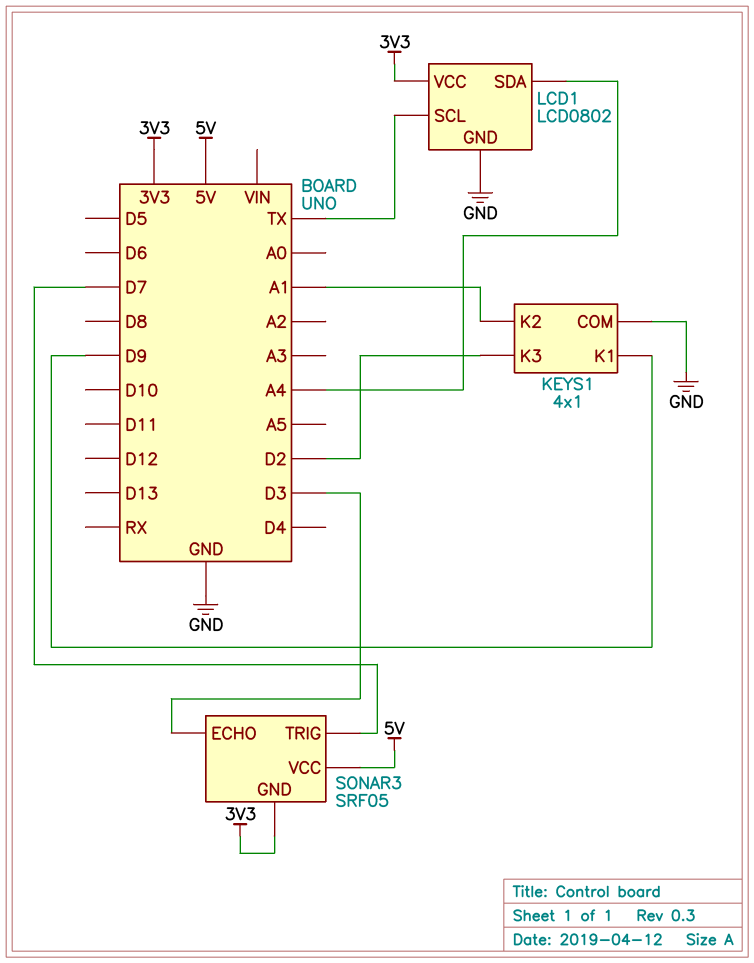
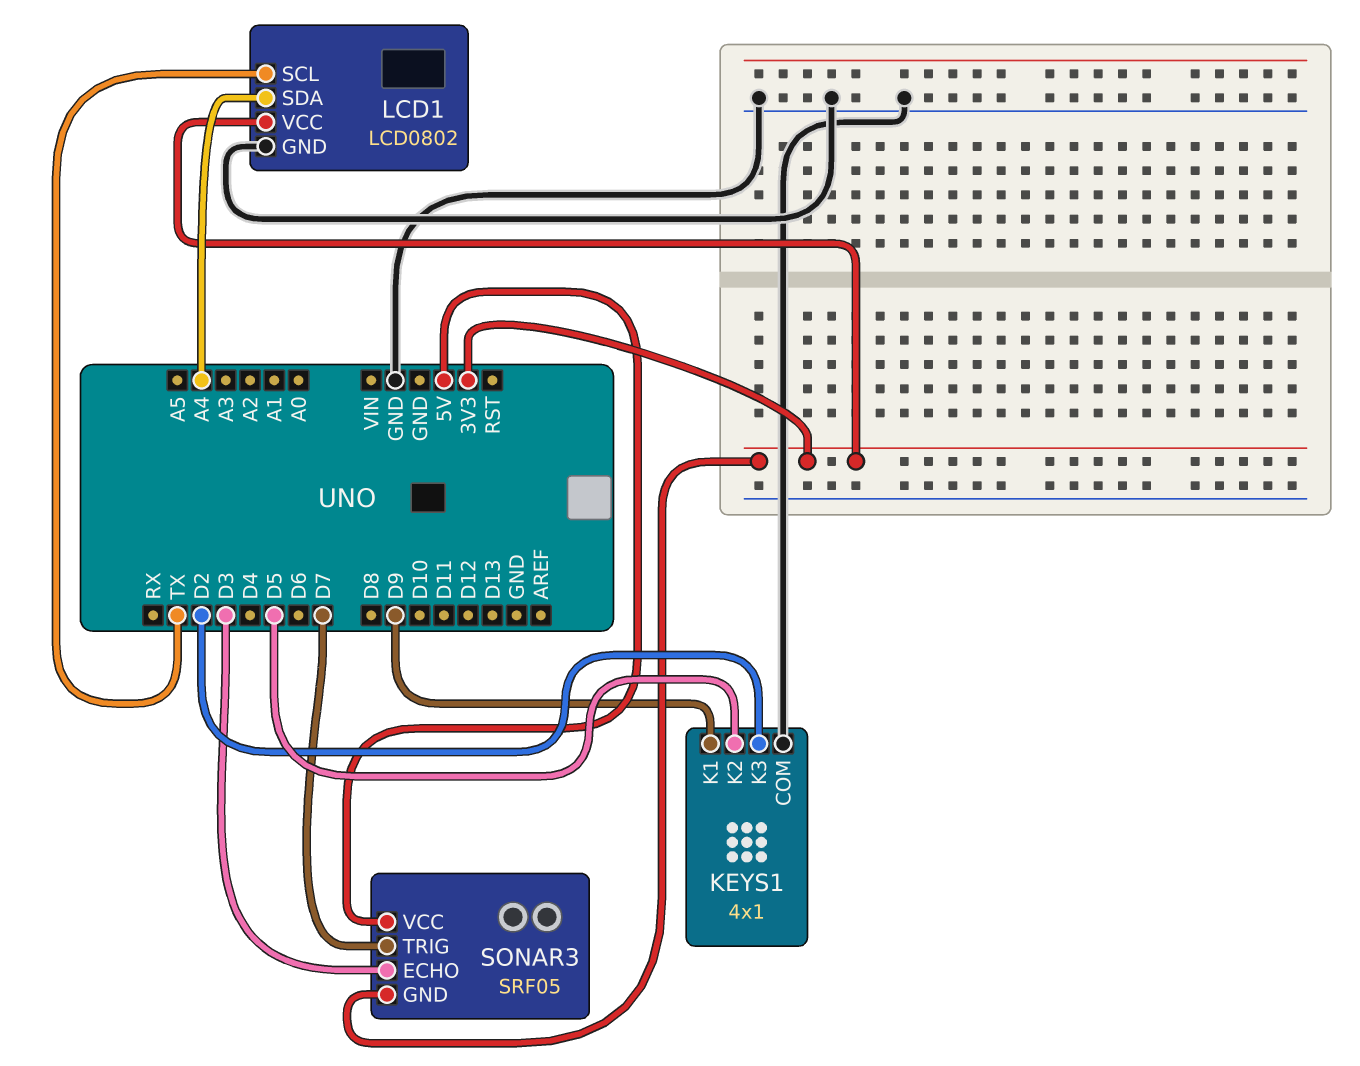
KEYS1 pin K2: A1 -> D5

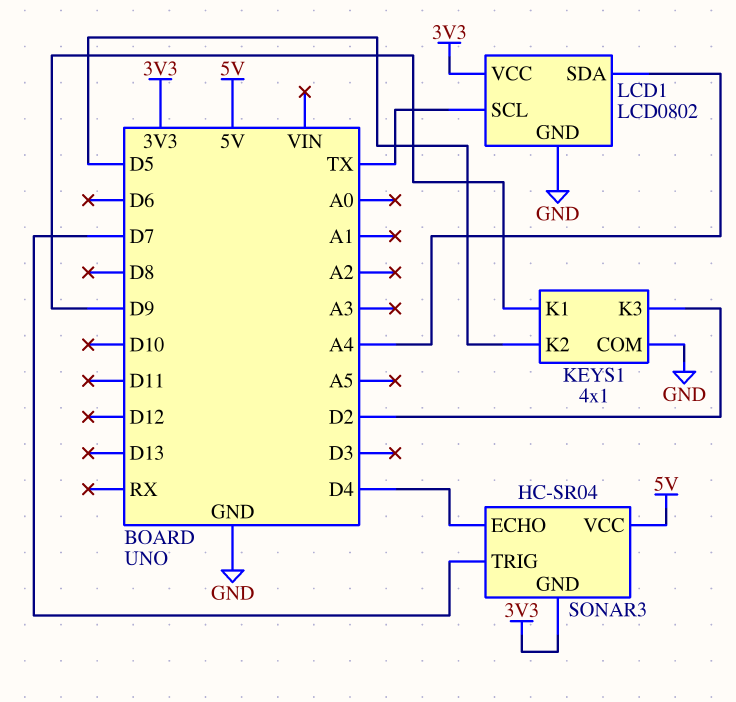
SONAR3: SRF05 -> HC-SR04
SONAR3 pin ECHO: D3 -> D4

